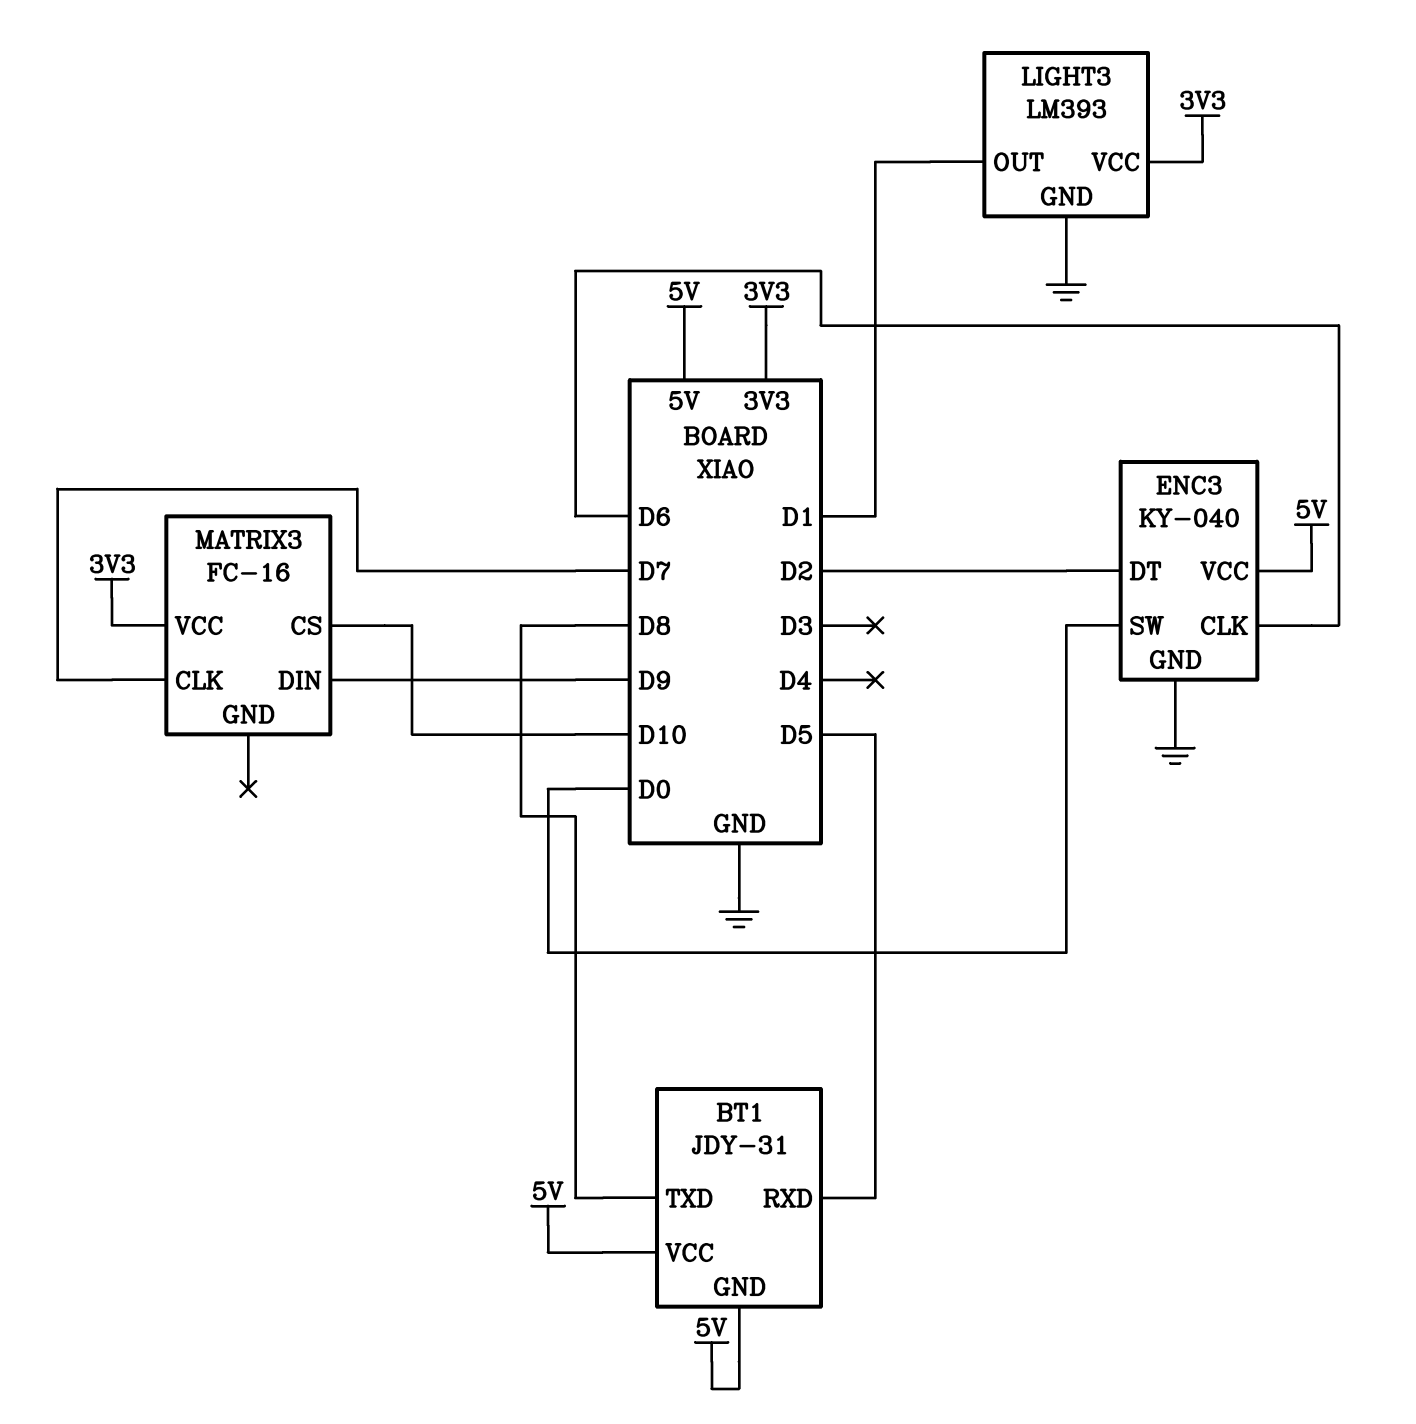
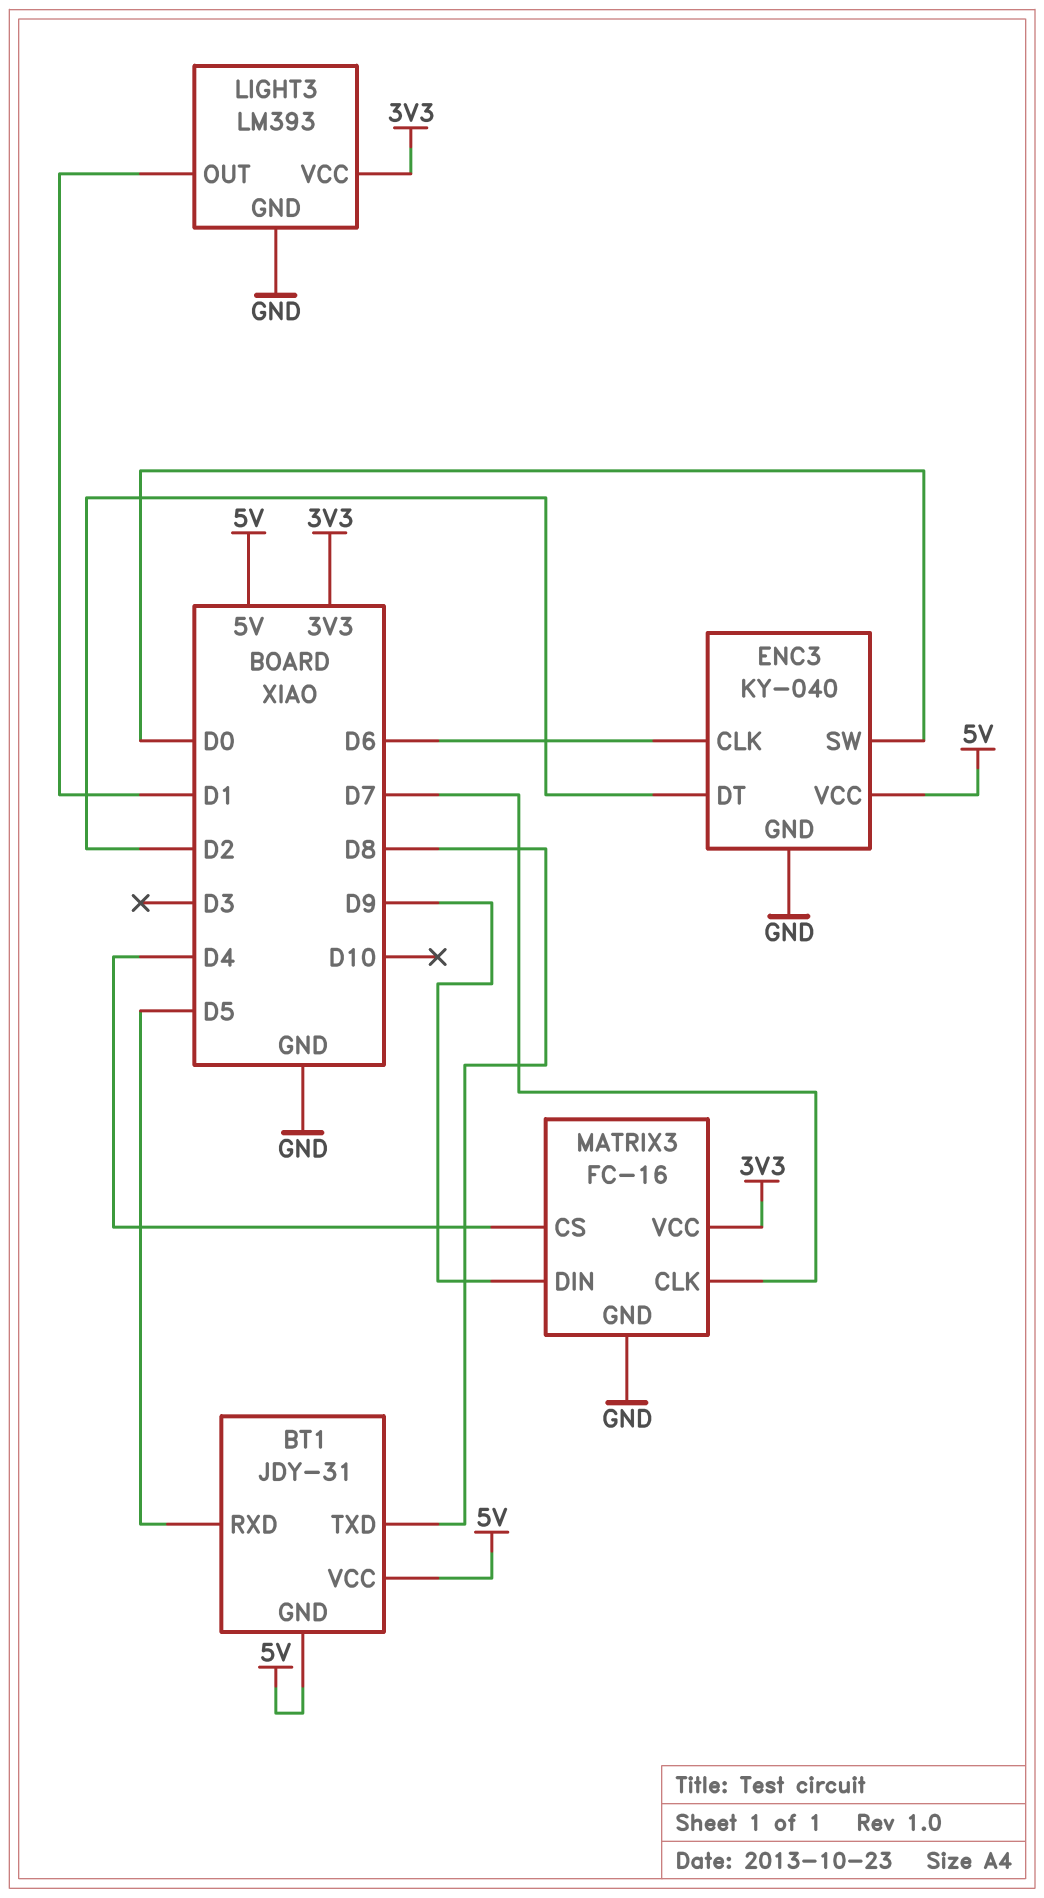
MATRIX3 pin CS: D10 -> D4
MATRIX3 pin GND: none -> GND

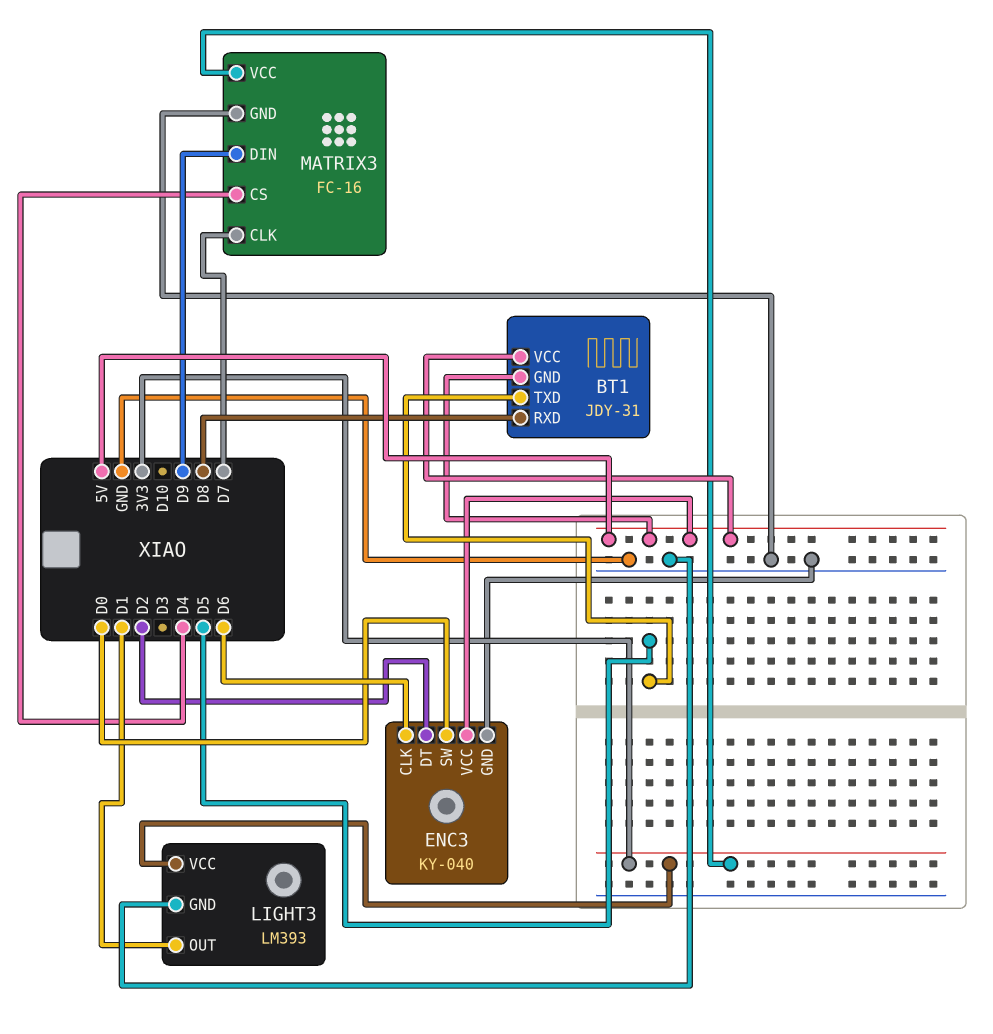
BT1 pin RXD: D5 -> D8
BT1 pin TXD: D8 -> D5

